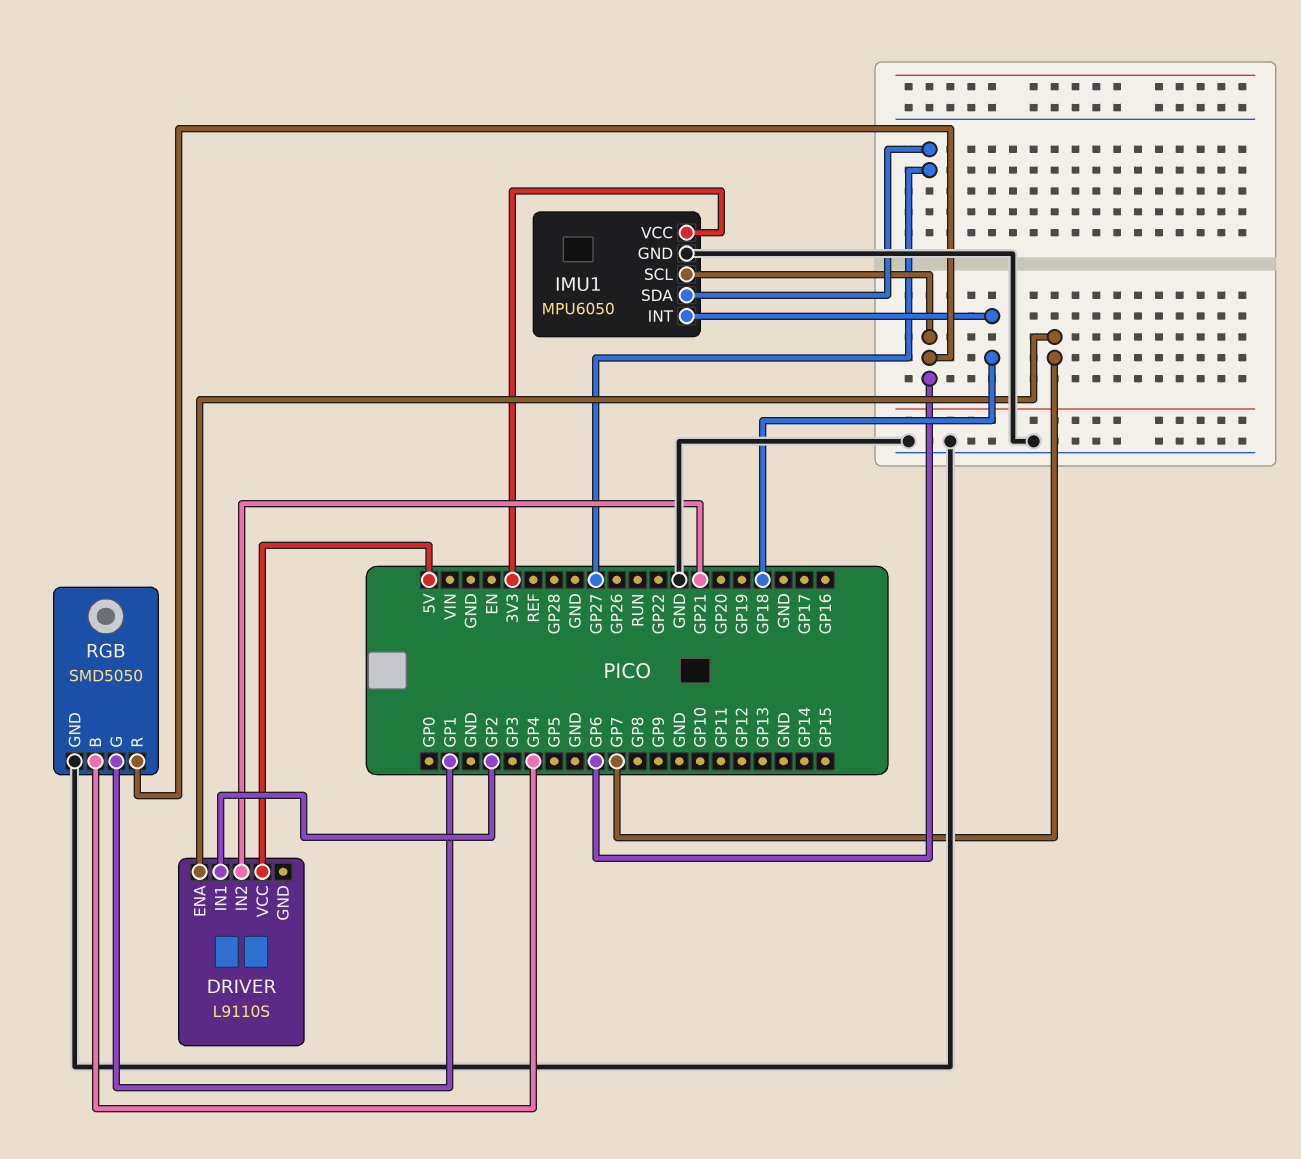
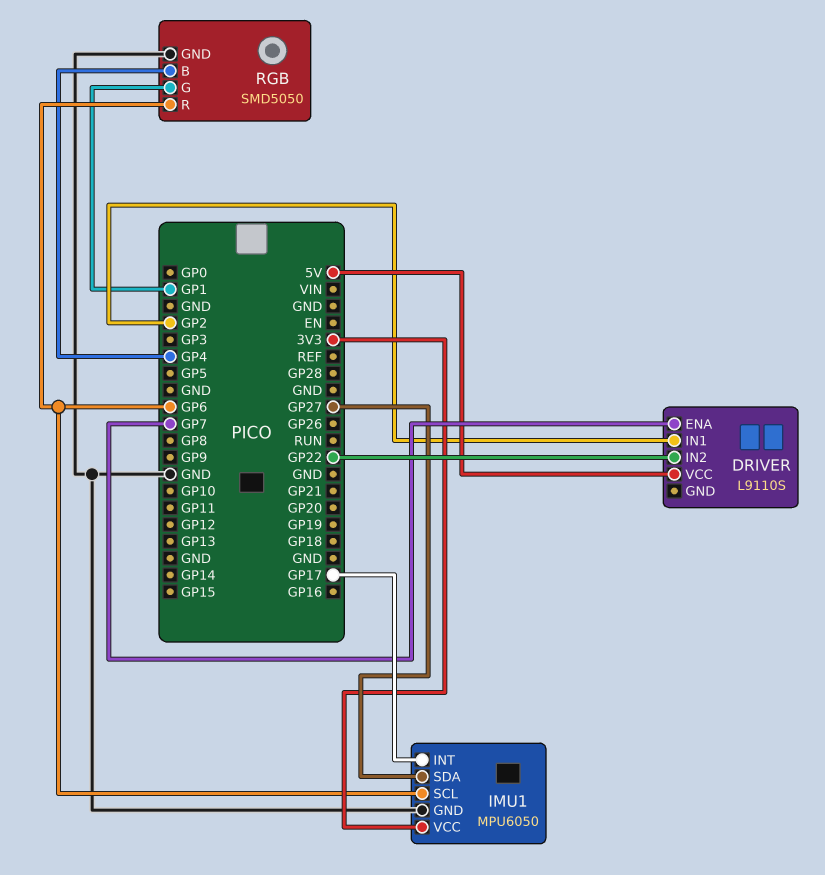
DRIVER pin IN2: GP21 -> GP22
IMU1 pin INT: GP18 -> GP17

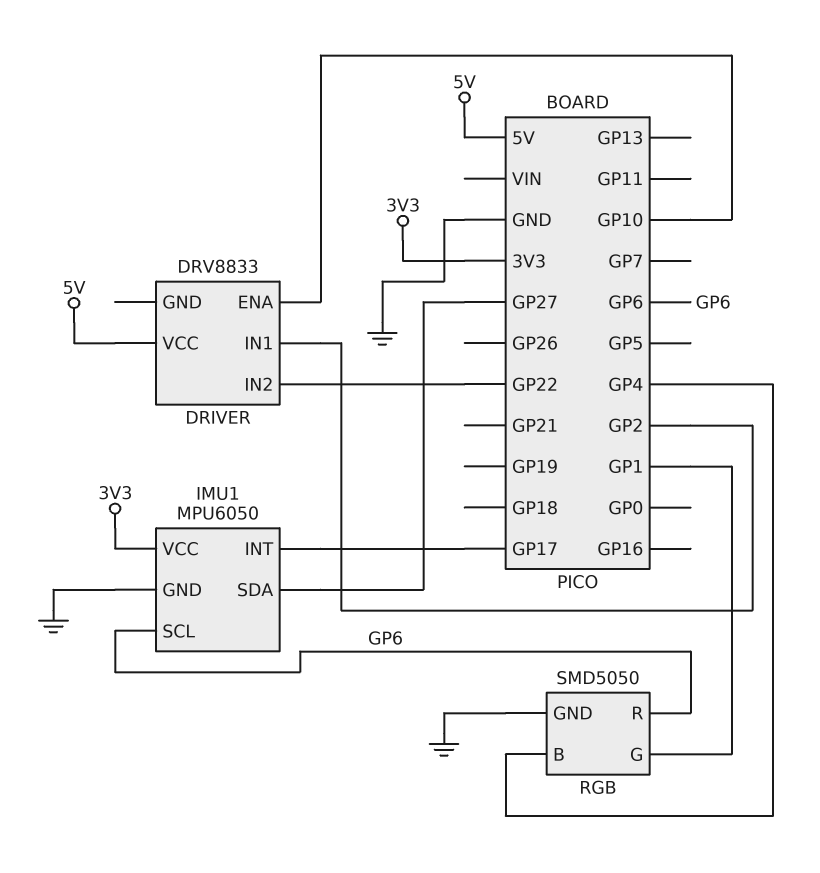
DRIVER: L9110S -> DRV8833
DRIVER pin ENA: GP7 -> GP10

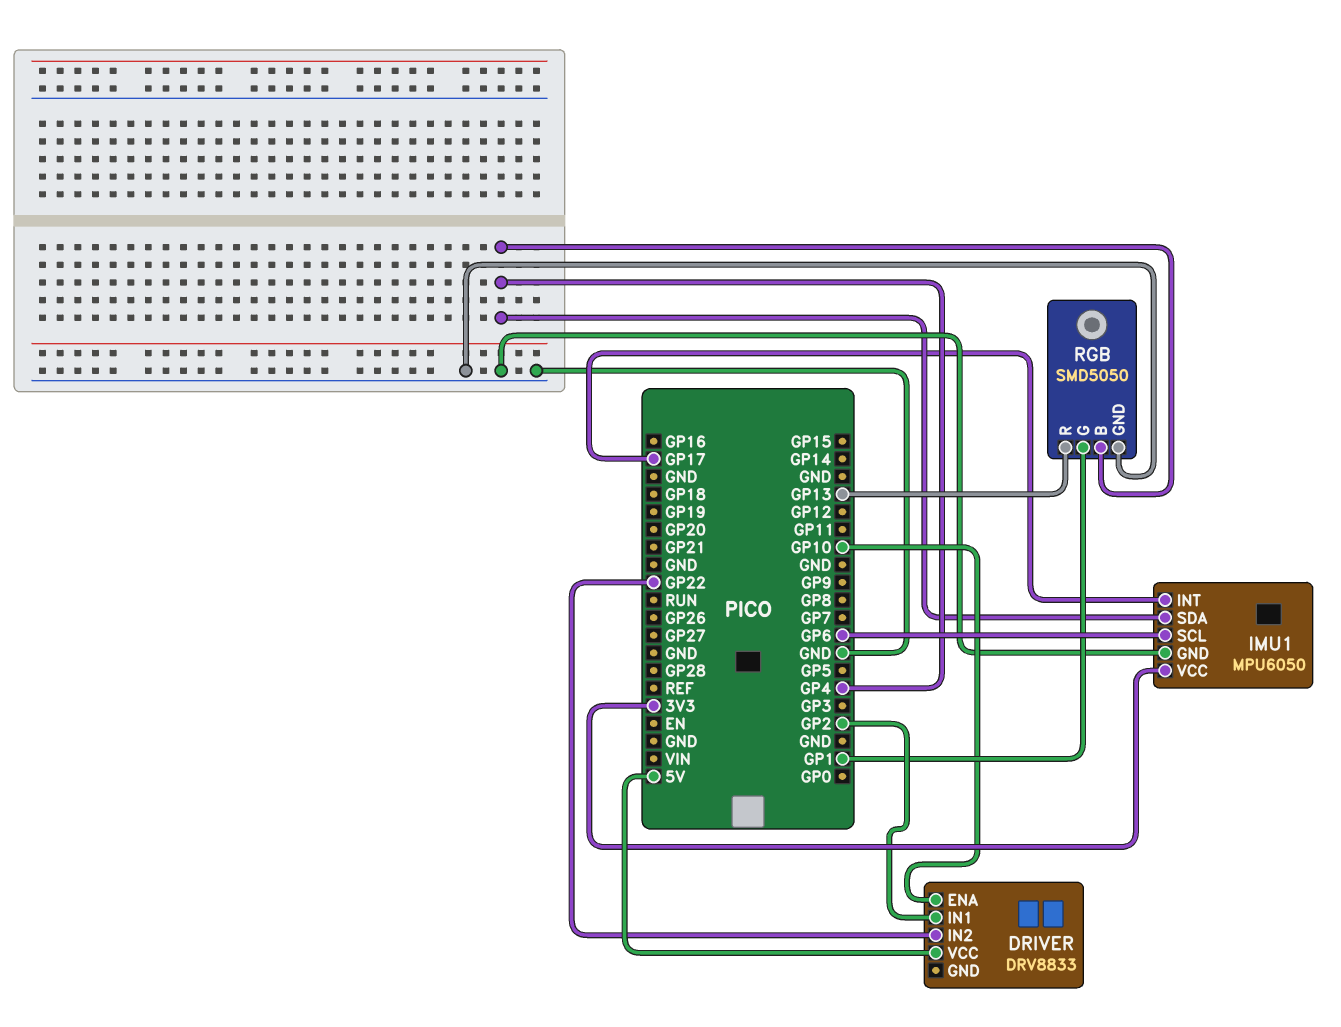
IMU1 pin SDA: GP27 -> GP4
RGB pin R: GP6 -> GP13

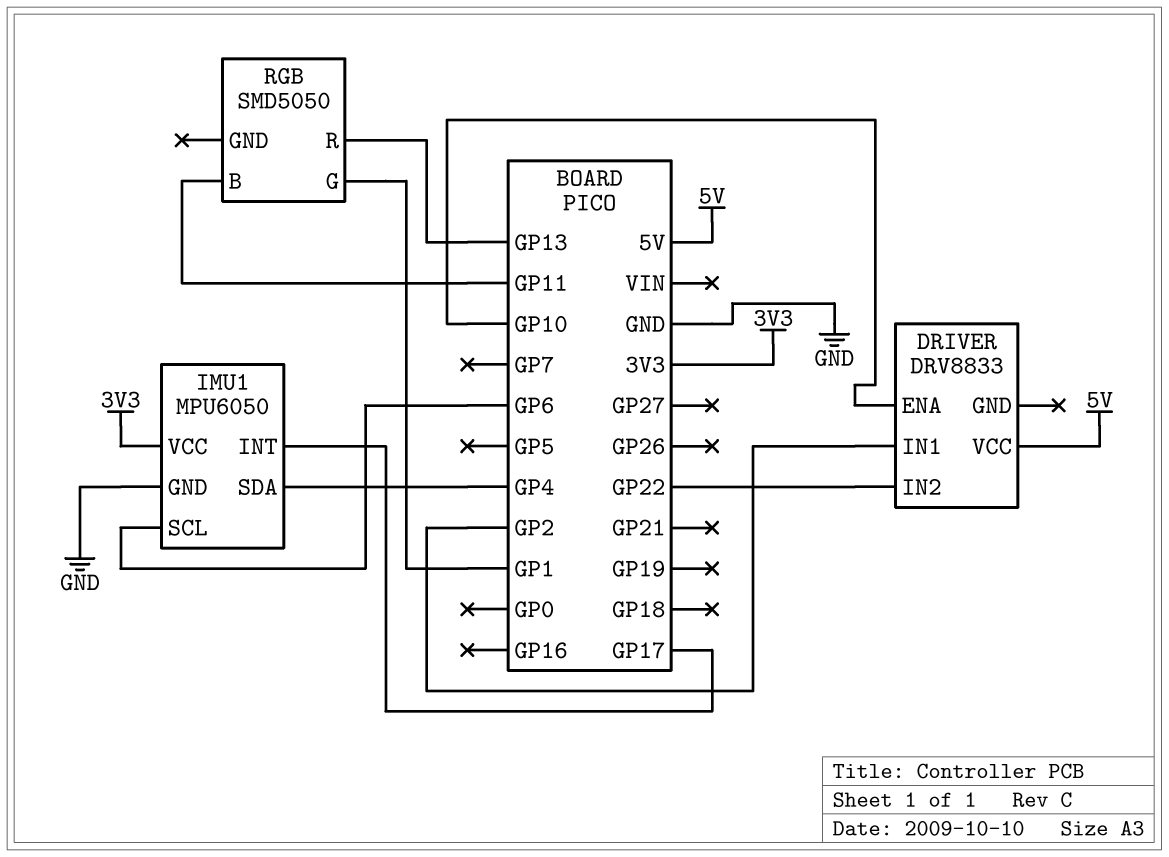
RGB pin B: GP4 -> GP11
RGB pin GND: GND -> none

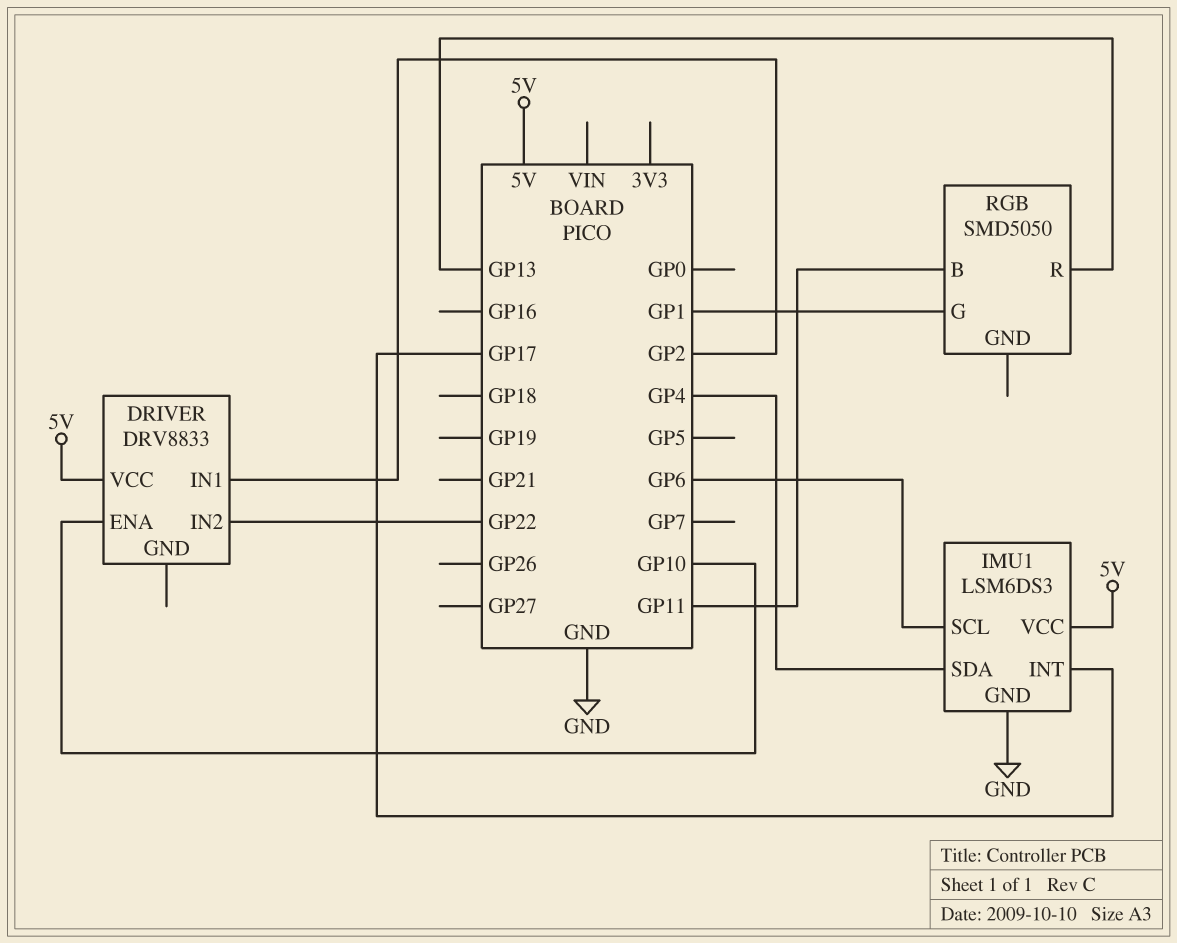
IMU1: MPU6050 -> LSM6DS3
IMU1 pin VCC: 3V3 -> 5V

